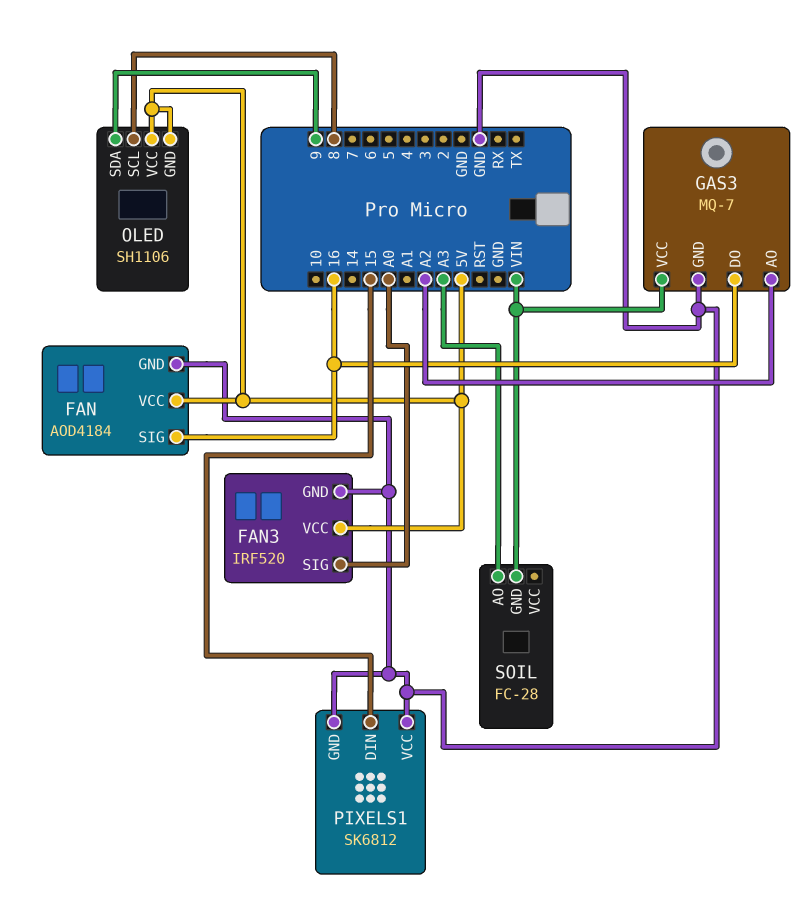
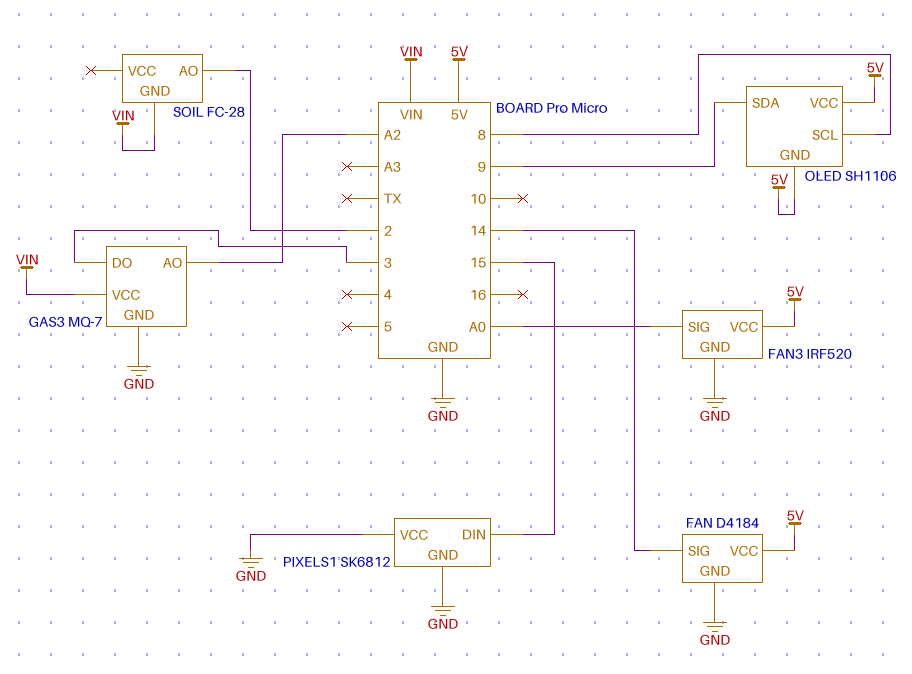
FAN: AOD4184 -> D4184
FAN pin SIG: 16 -> 14
GAS3 pin DO: 16 -> 3
SOIL pin AO: A3 -> 2

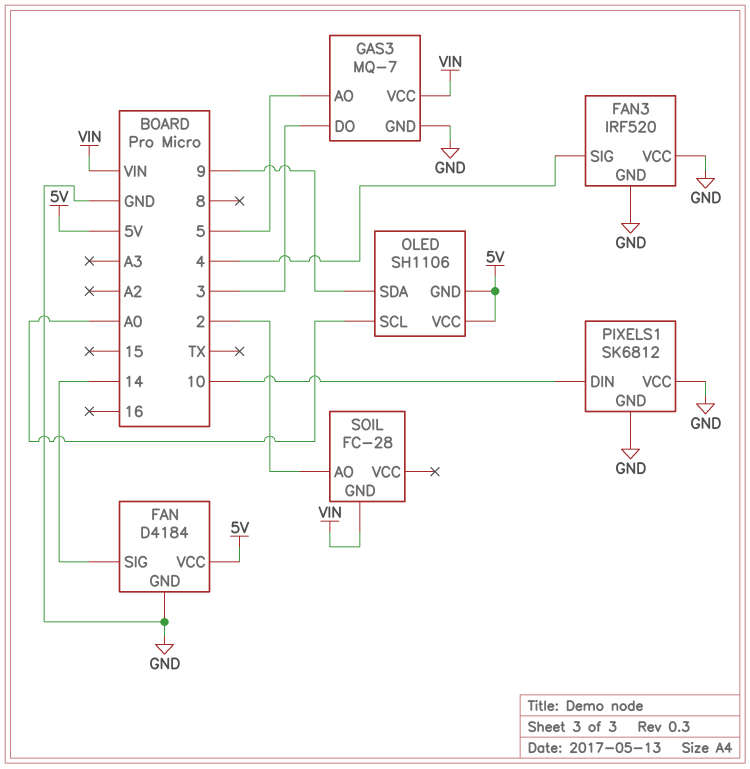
FAN3 pin SIG: A0 -> 4
FAN3 pin VCC: 5V -> GND
GAS3 pin AO: A2 -> 5
OLED pin SCL: 8 -> A0
PIXELS1 pin DIN: 15 -> 10

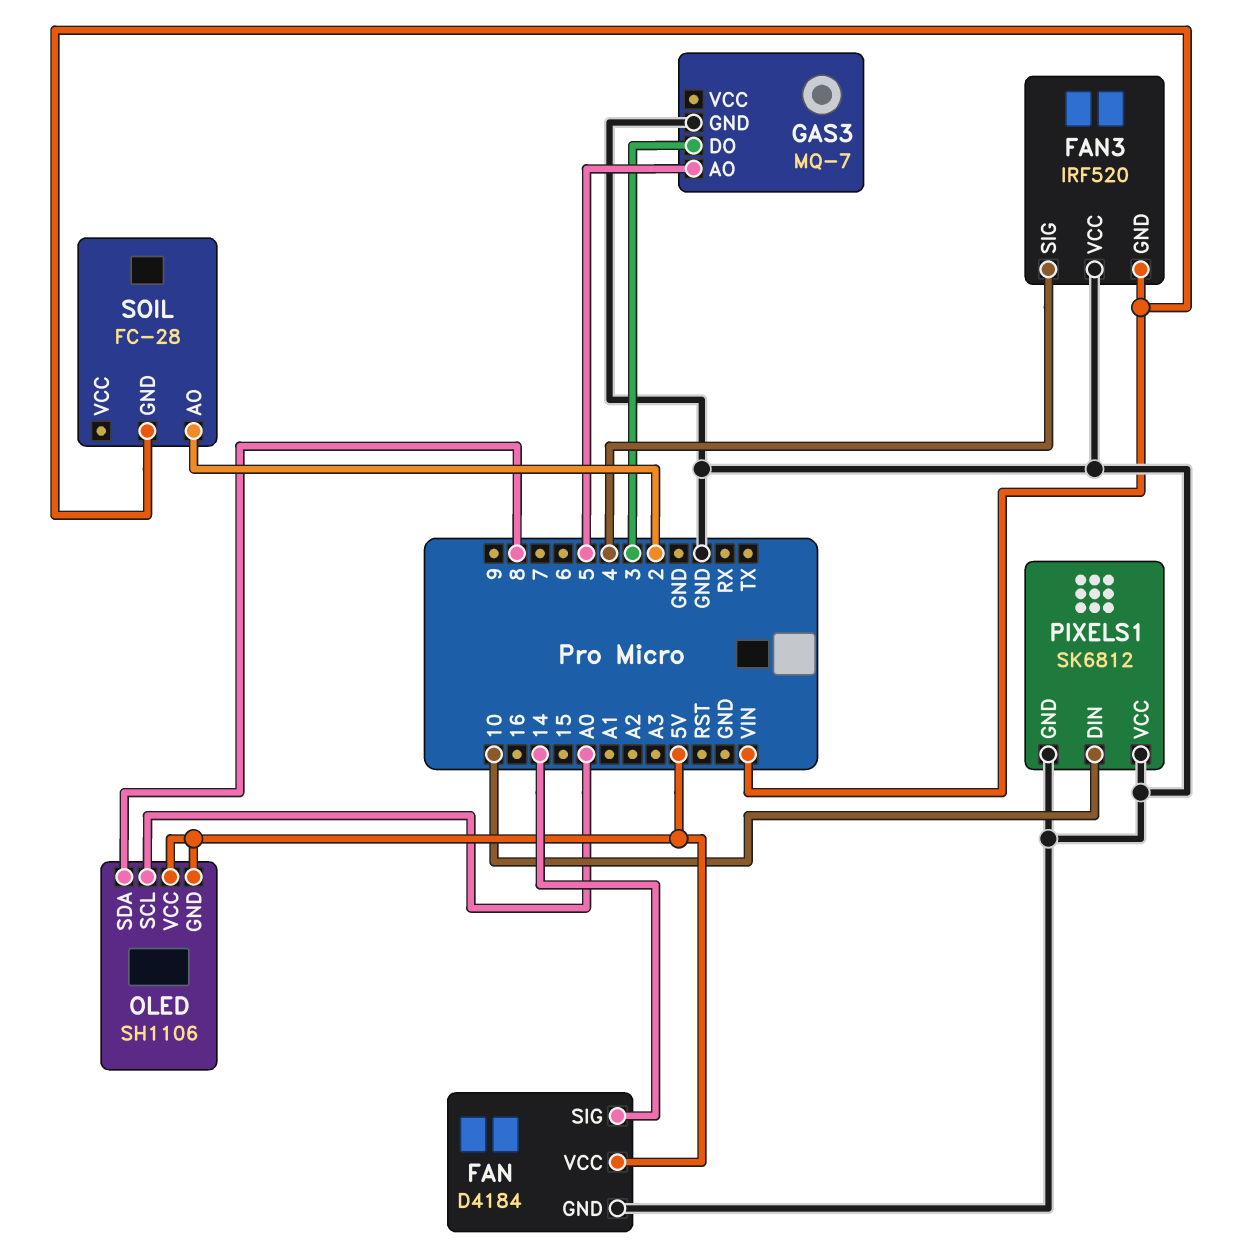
FAN3 pin GND: GND -> VIN
GAS3 pin VCC: VIN -> none
OLED pin SDA: 9 -> 8

